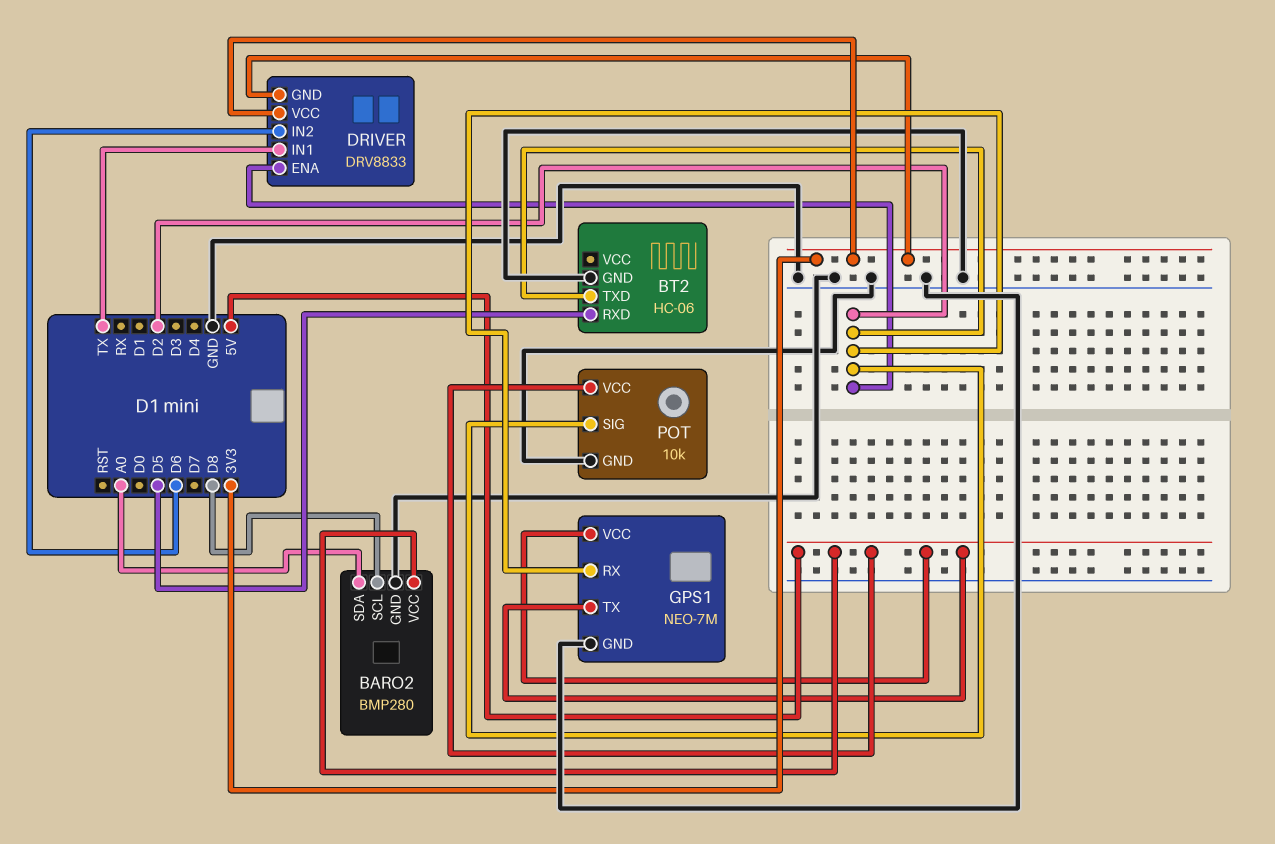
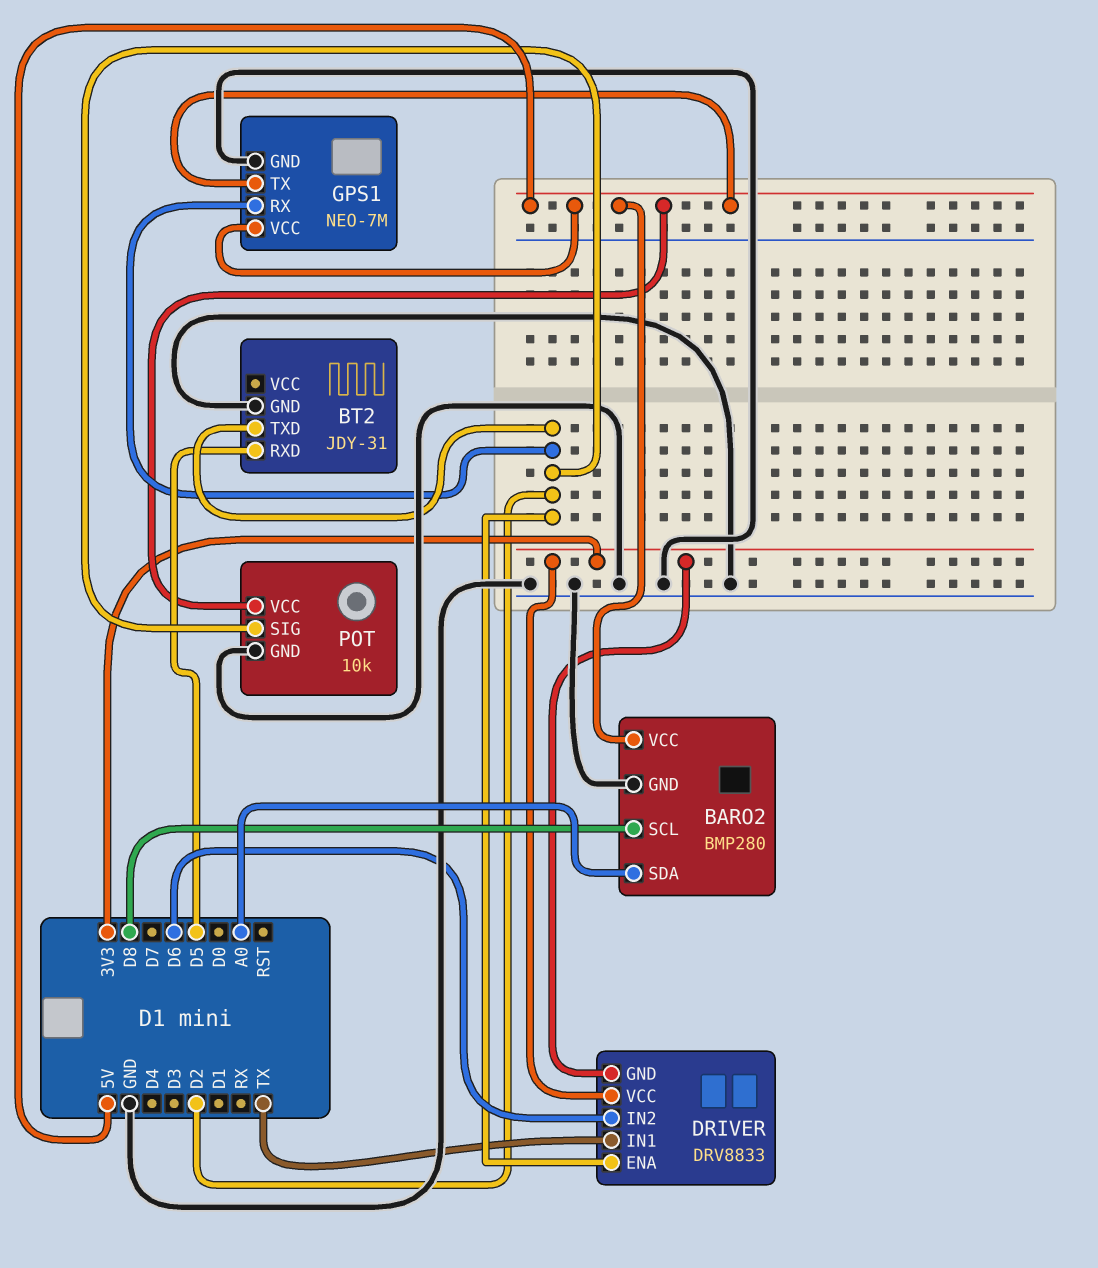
BT2: HC-06 -> JDY-31

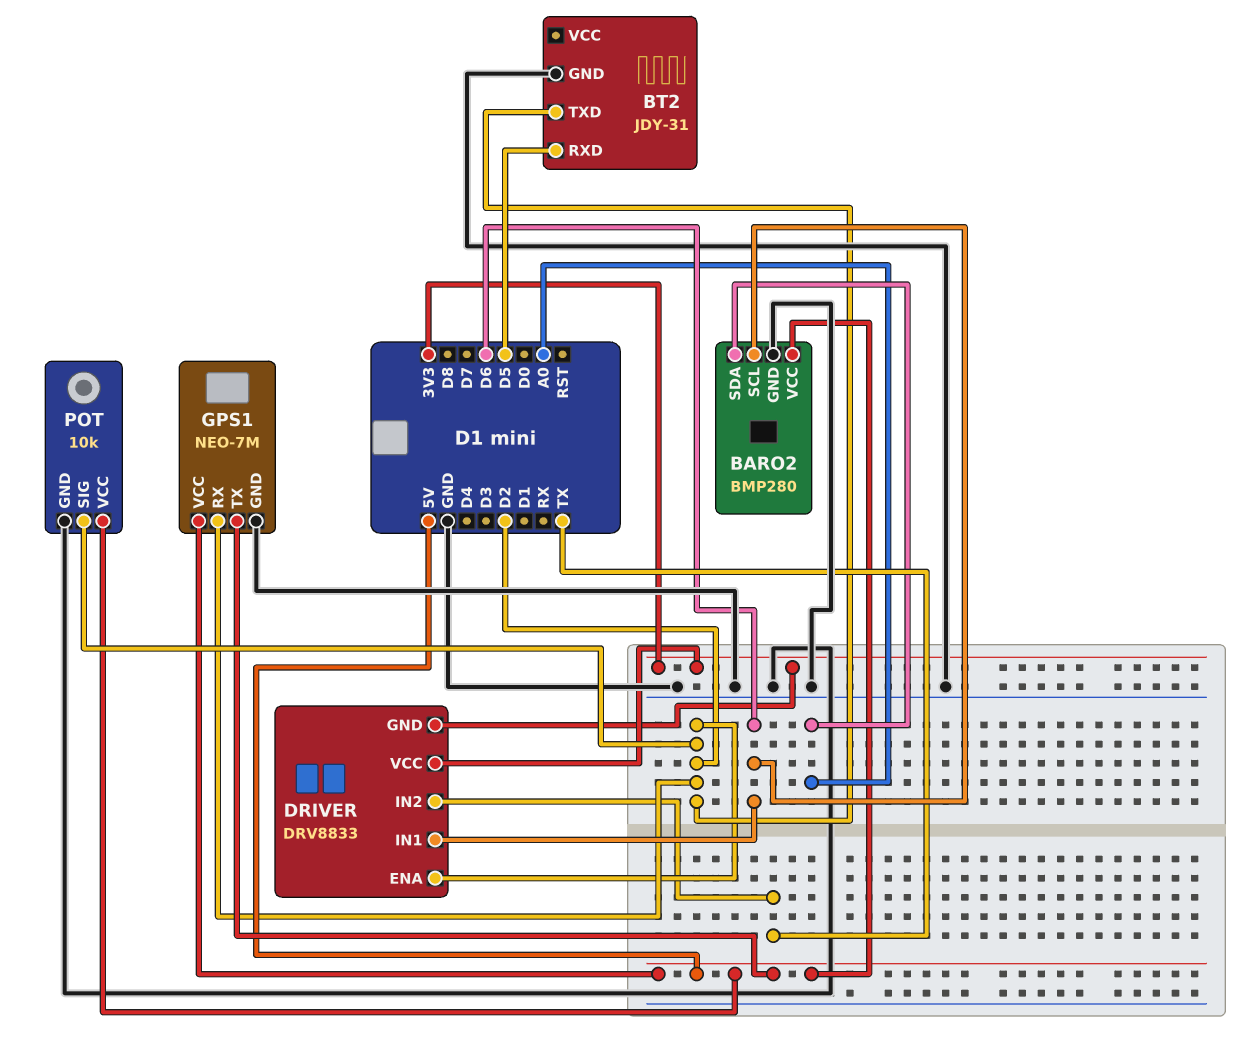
BARO2 pin SCL: D8 -> D6
DRIVER pin IN1: TX -> D6
DRIVER pin IN2: D6 -> TX

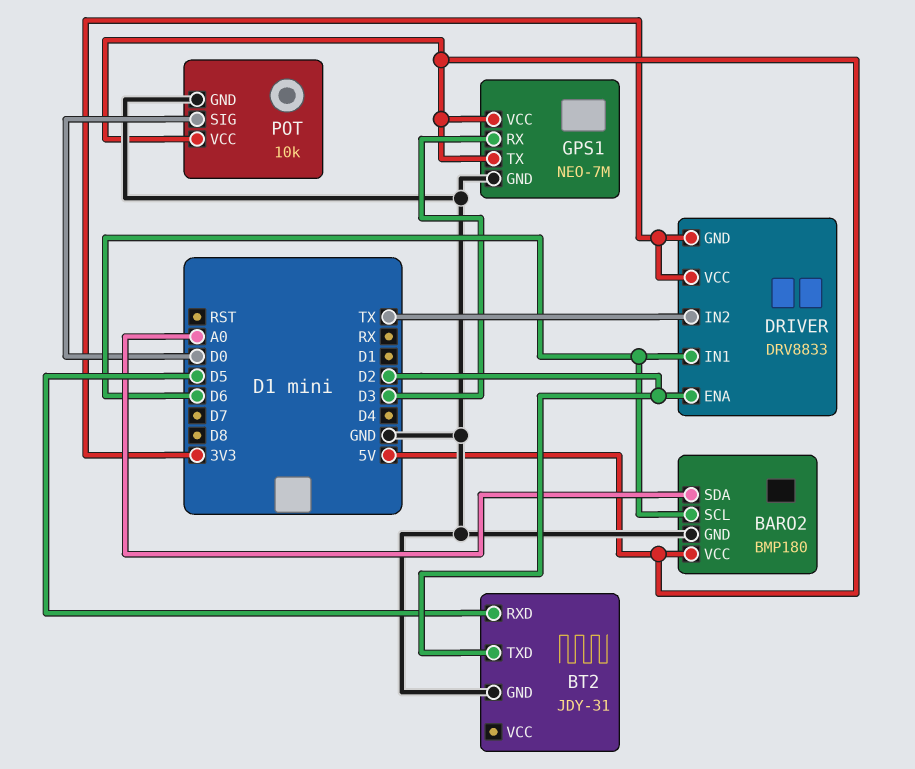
BARO2: BMP280 -> BMP180
GPS1 pin RX: D2 -> D3
POT pin SIG: D2 -> D0

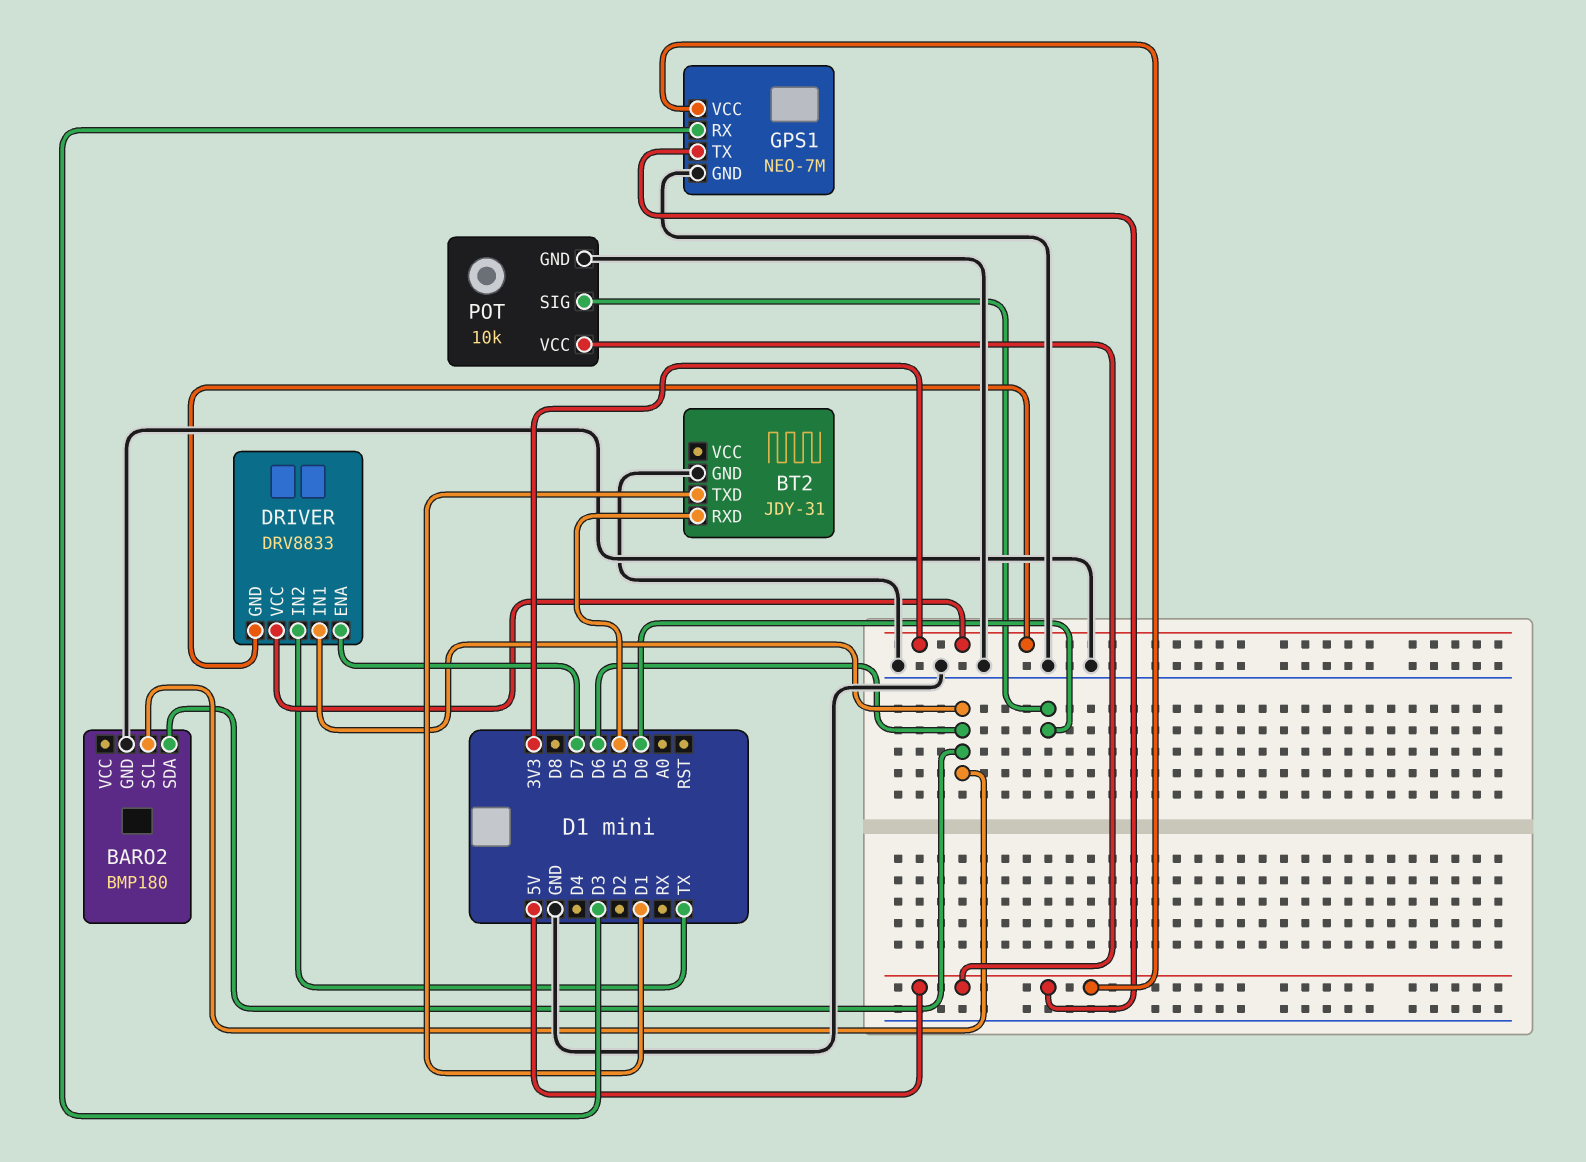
BARO2 pin SDA: A0 -> D6
BARO2 pin VCC: 5V -> none
BT2 pin TXD: D2 -> D1
DRIVER pin ENA: D2 -> D7

